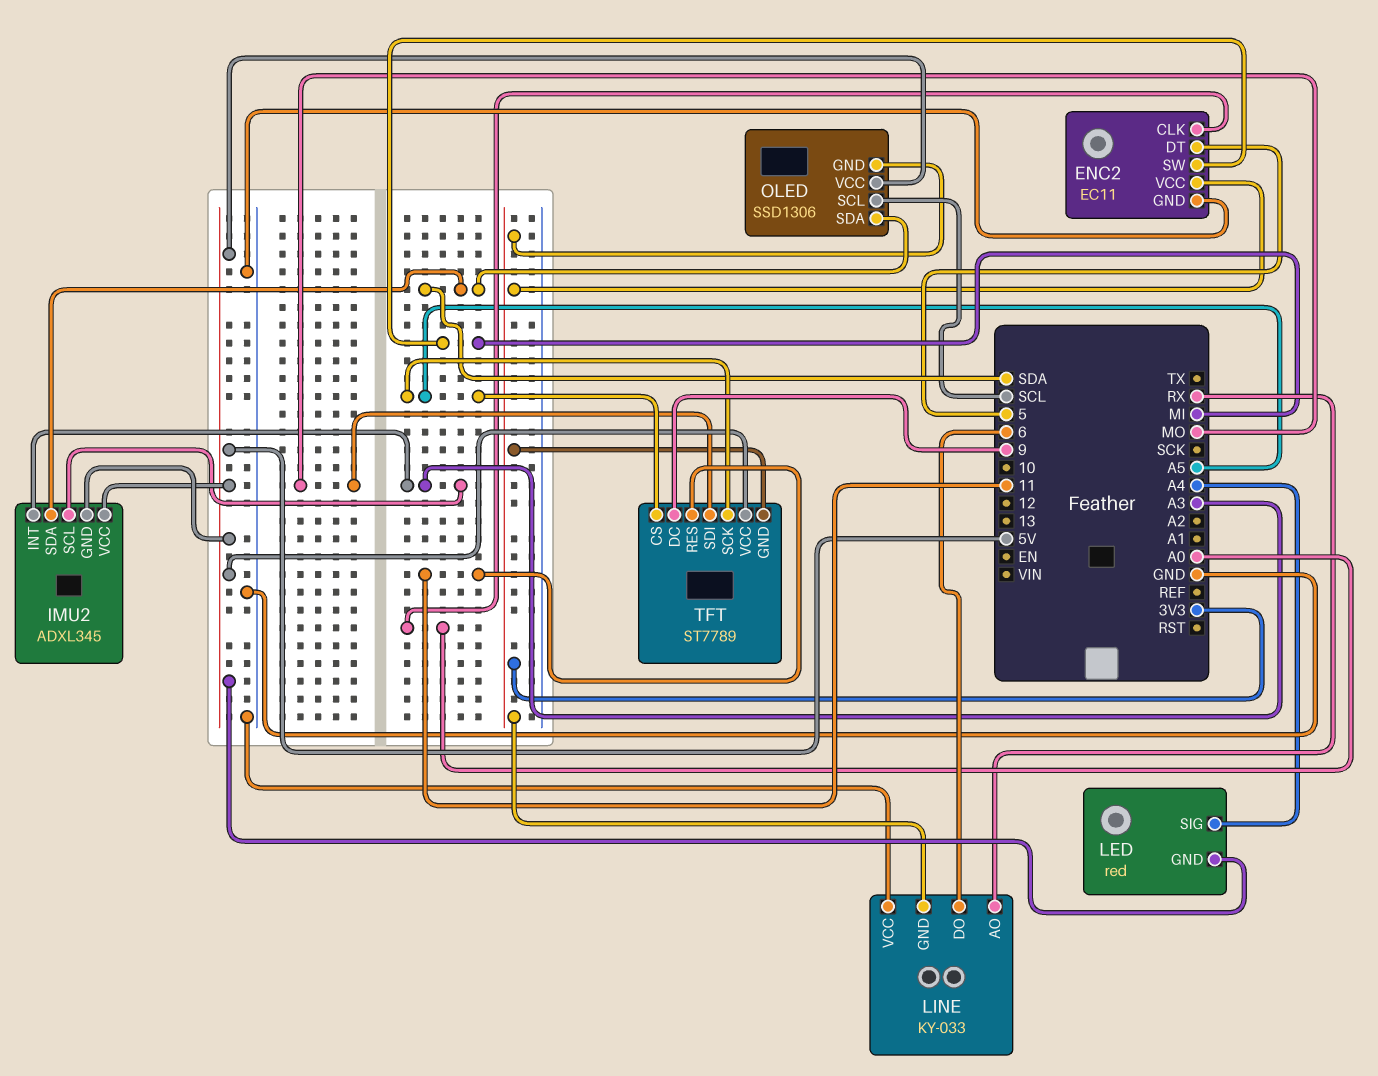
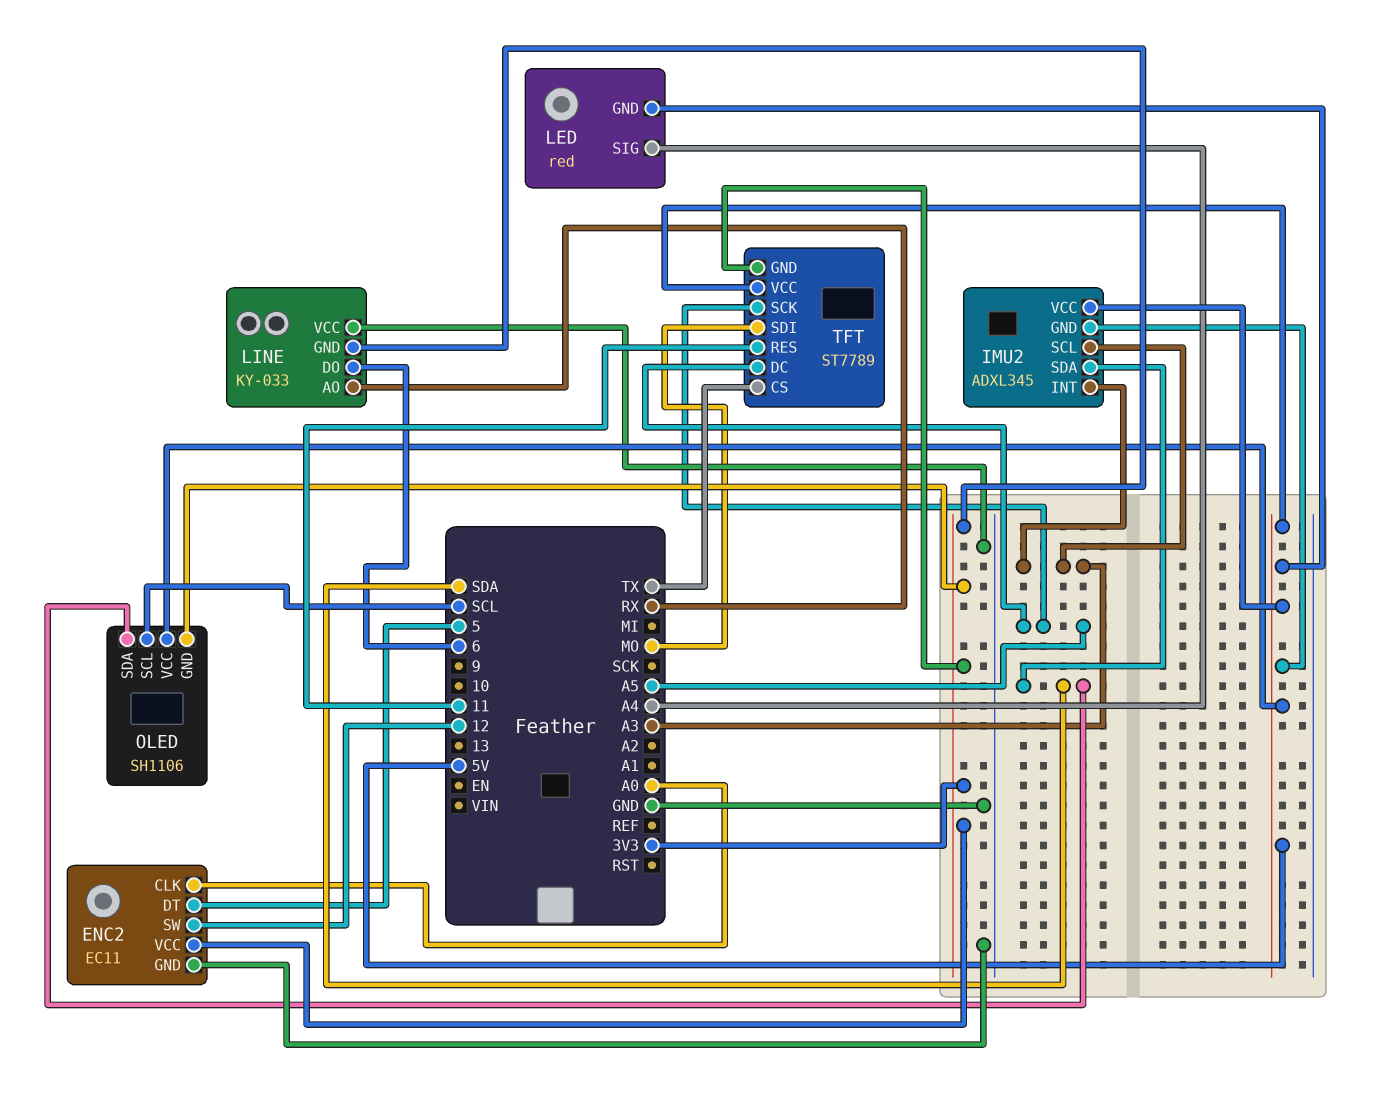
ENC2 pin SW: MI -> 12
OLED: SSD1306 -> SH1106
TFT pin CS: A5 -> TX
TFT pin DC: 9 -> A5

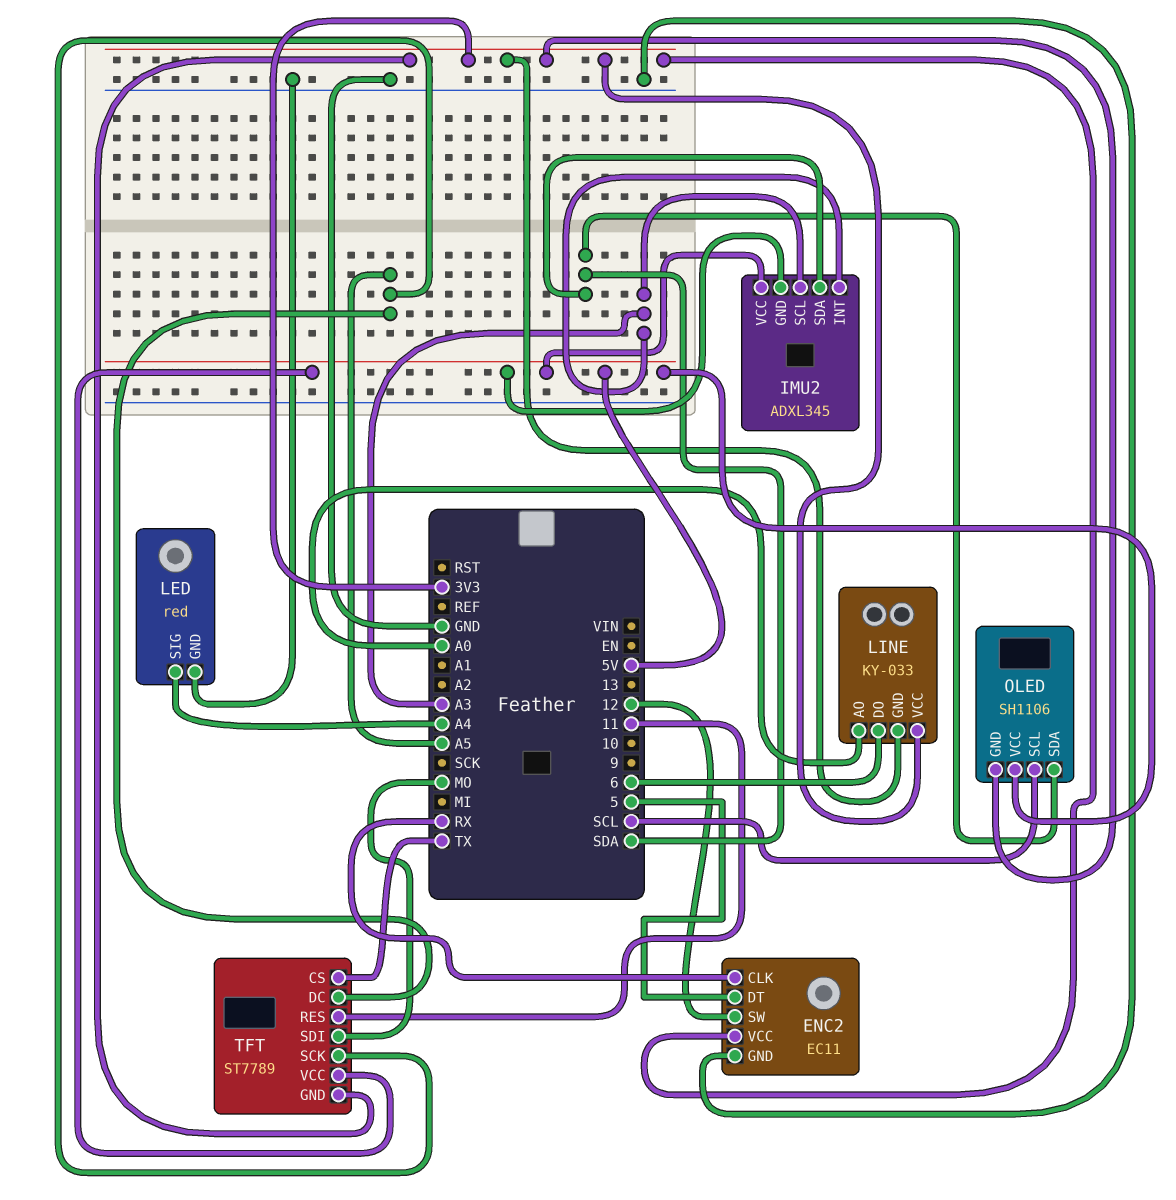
ENC2 pin CLK: A0 -> RX
LED pin GND: 5V -> GND
LINE pin AO: RX -> A0
LINE pin VCC: GND -> 3V3

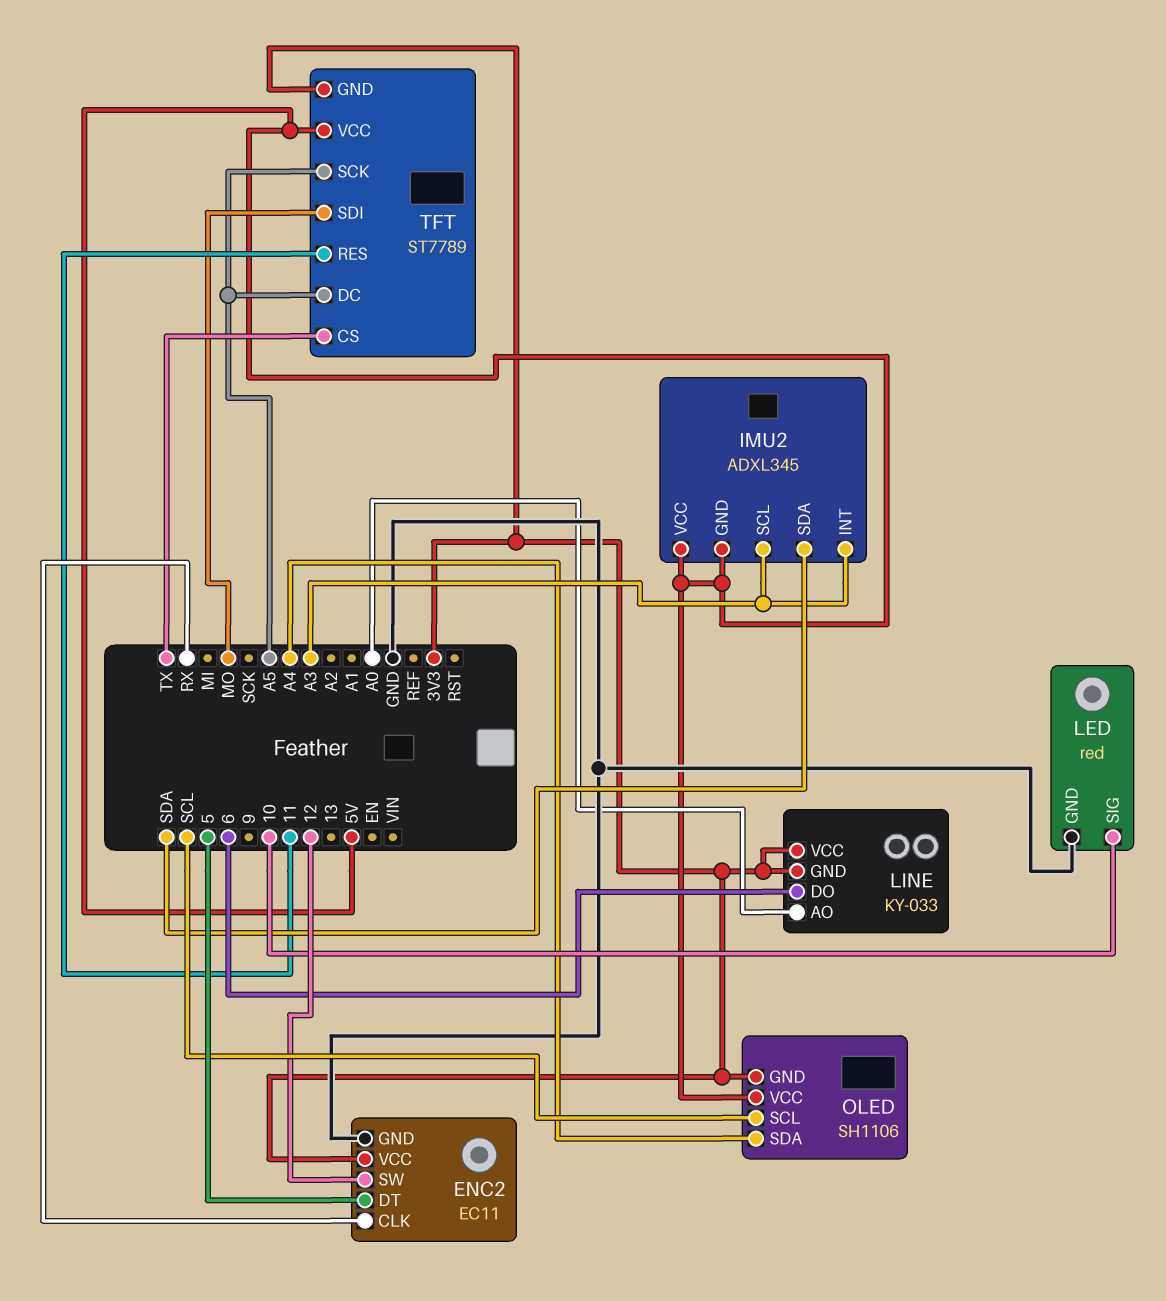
LED pin SIG: A4 -> 10
OLED pin SDA: SDA -> A4

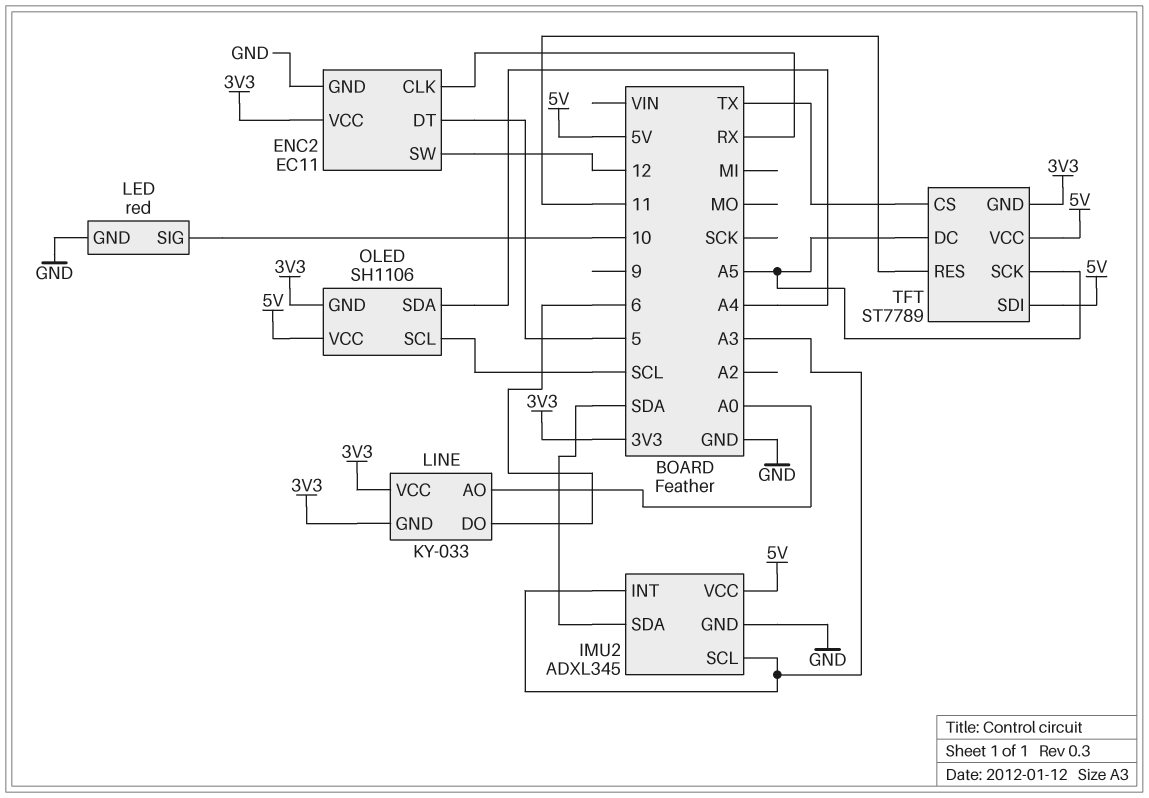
IMU2 pin GND: 5V -> GND
TFT pin SDI: MO -> 5V

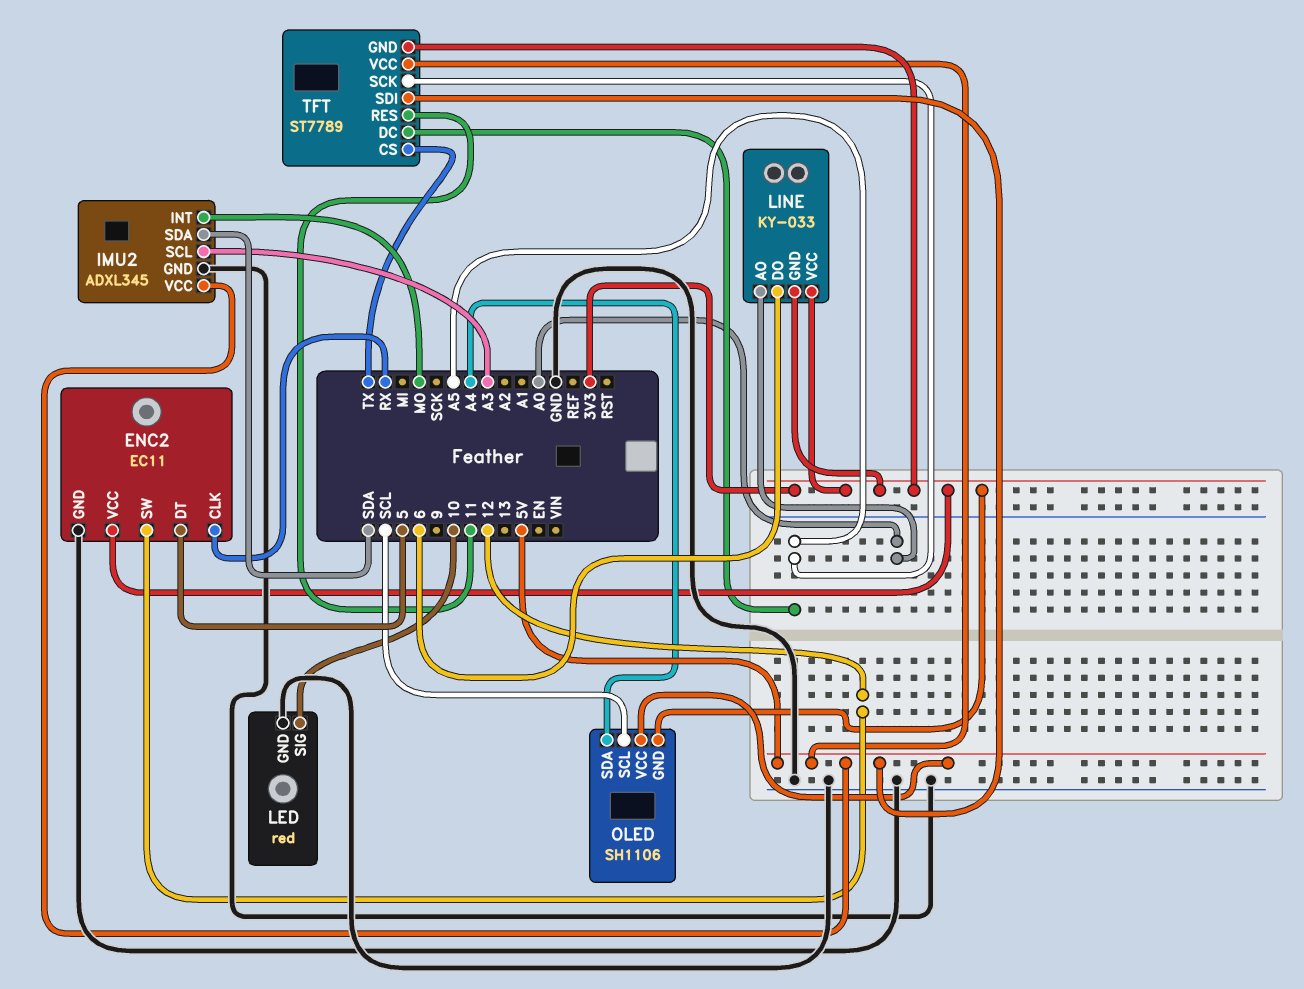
IMU2 pin INT: A3 -> MO

